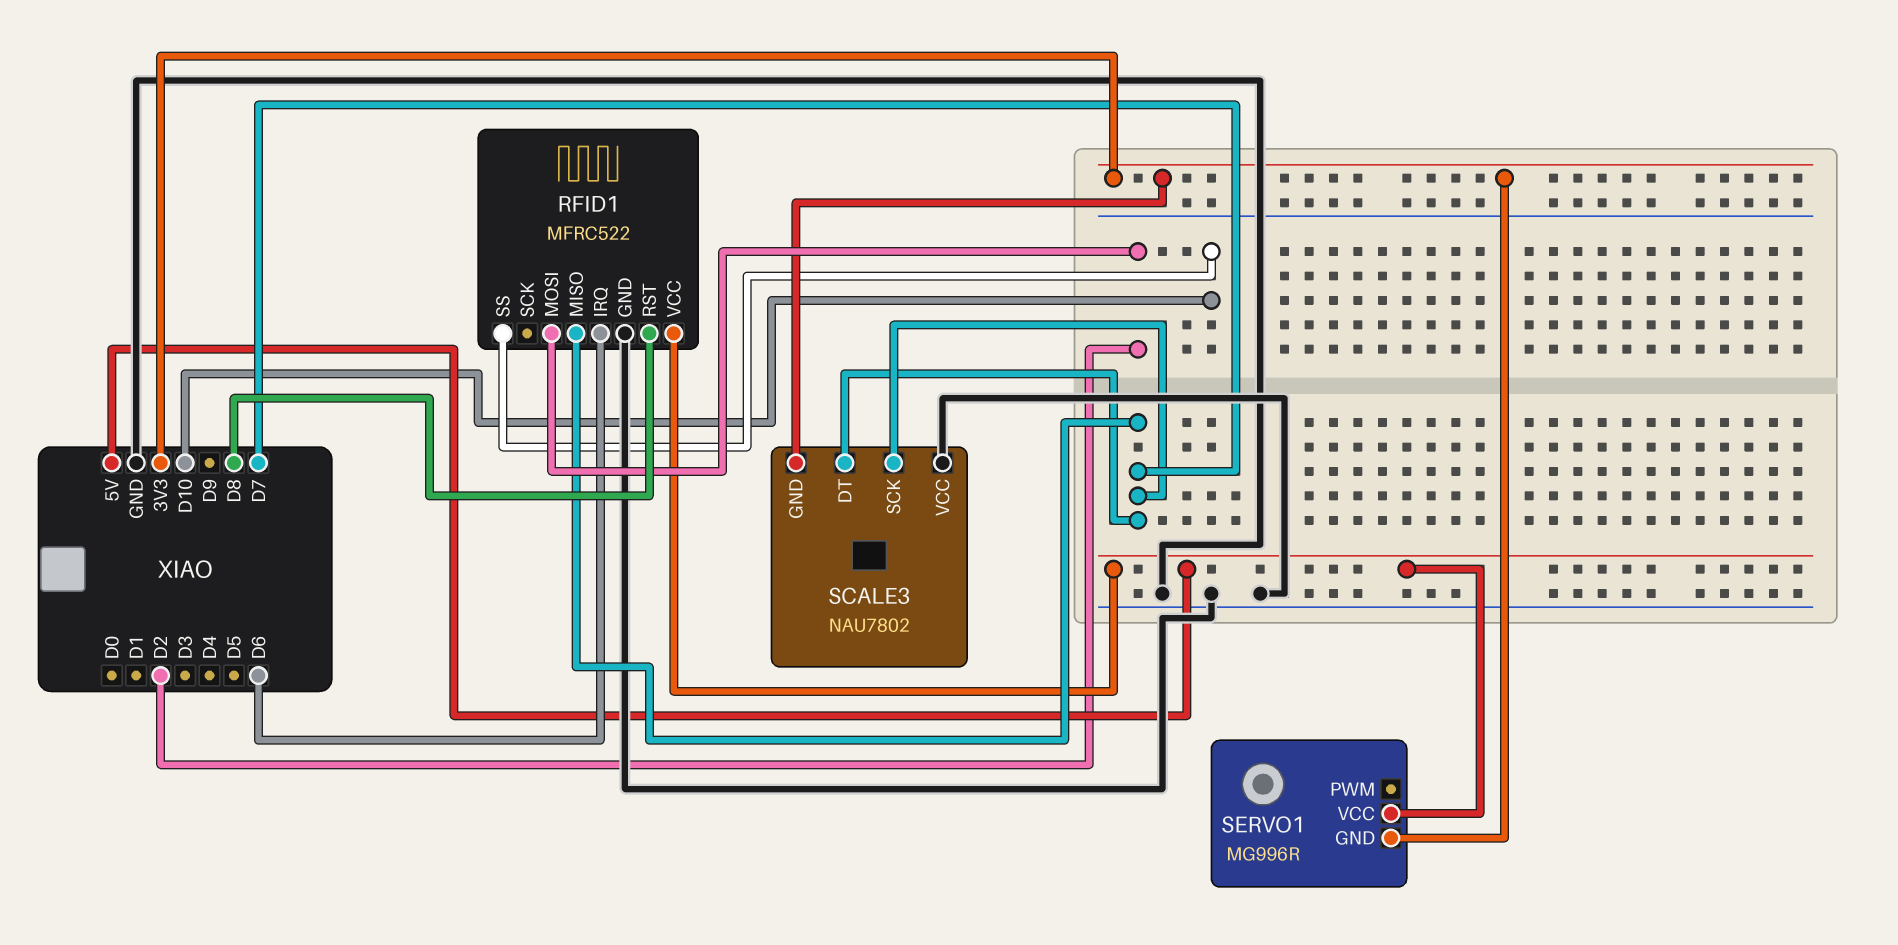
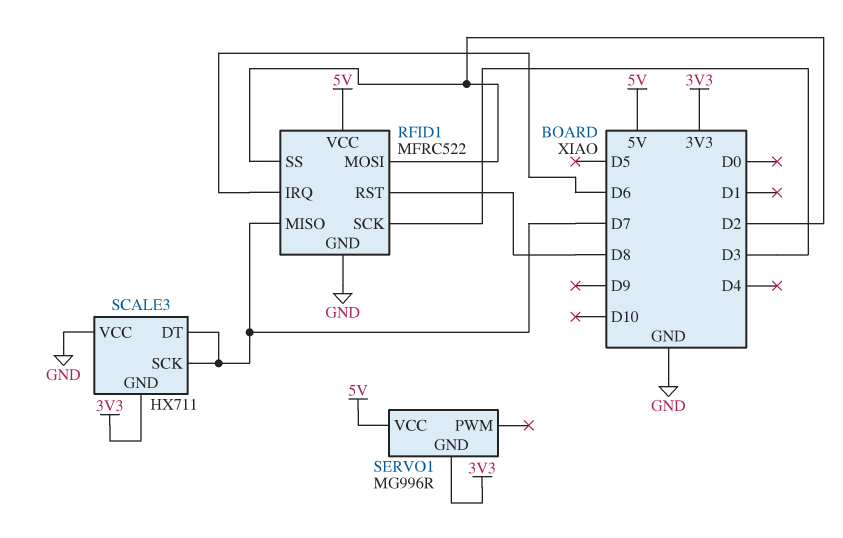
RFID1 pin SCK: none -> D3
RFID1 pin SS: D10 -> D2
SCALE3: NAU7802 -> HX711

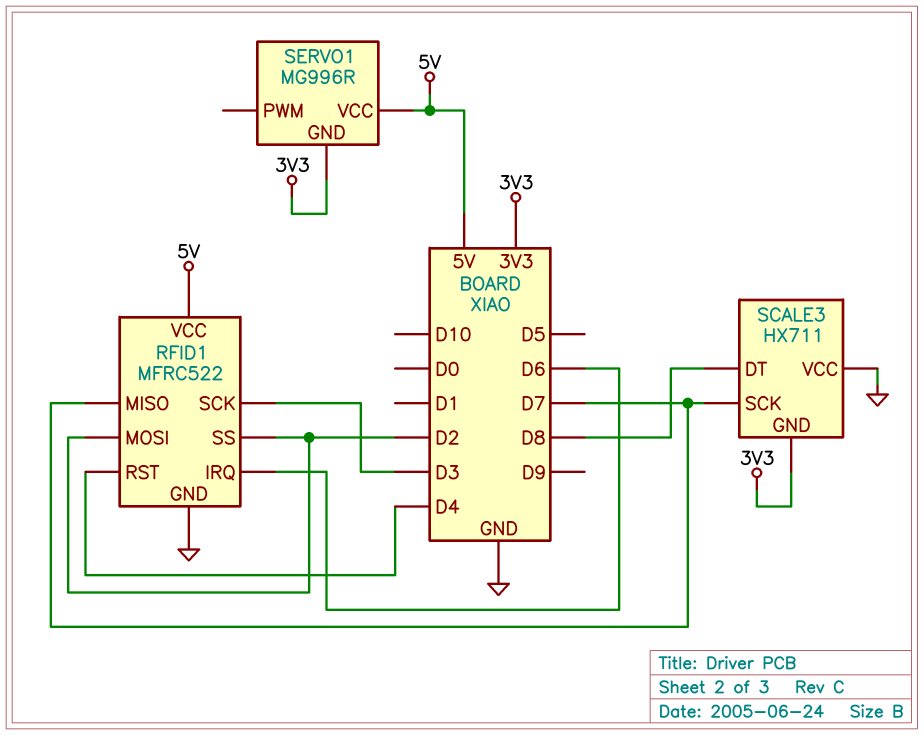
RFID1 pin RST: D8 -> D4
SCALE3 pin DT: D7 -> D8

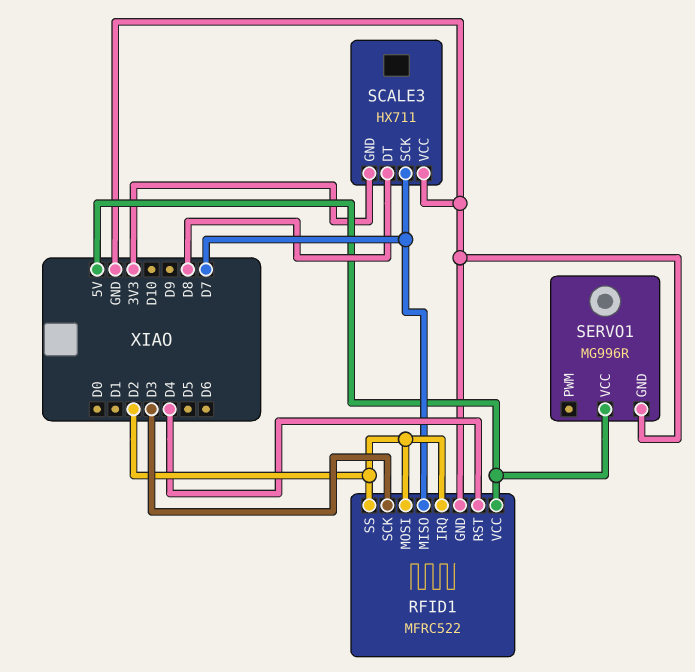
RFID1 pin IRQ: D6 -> D2
SERVO1 pin GND: 3V3 -> GND

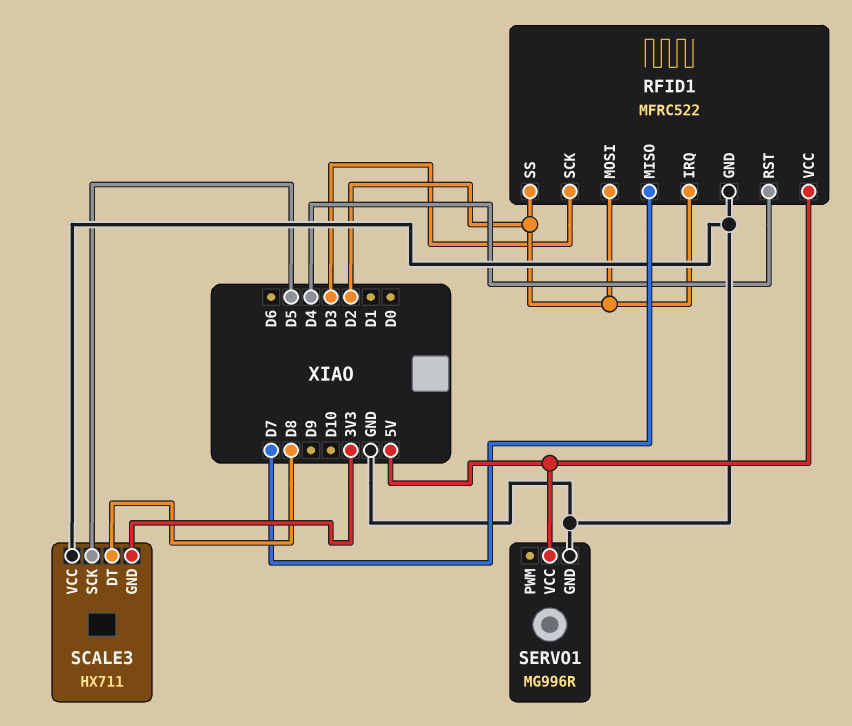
SCALE3 pin SCK: D7 -> D5

